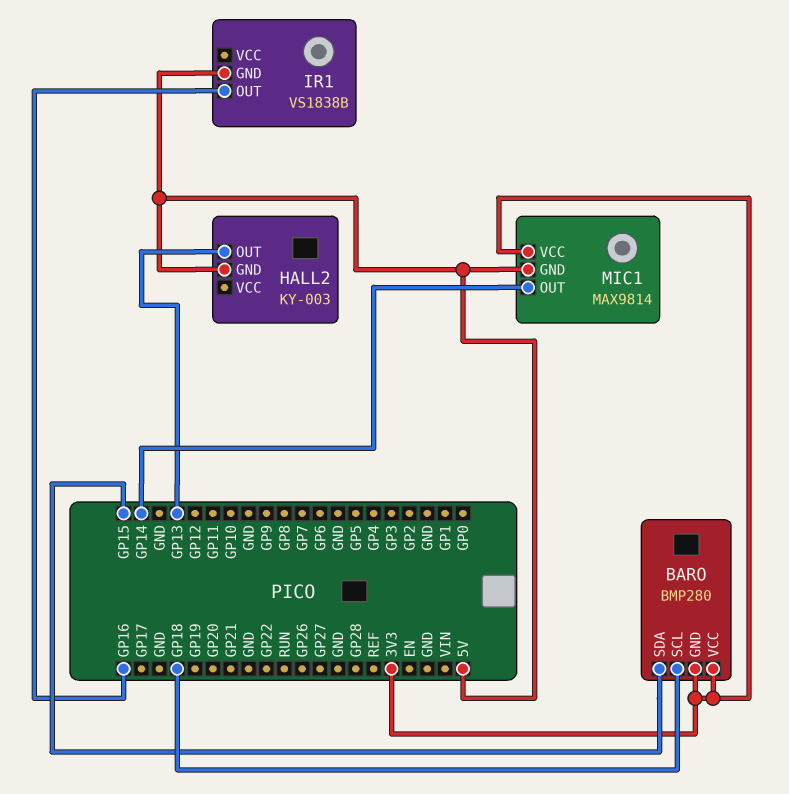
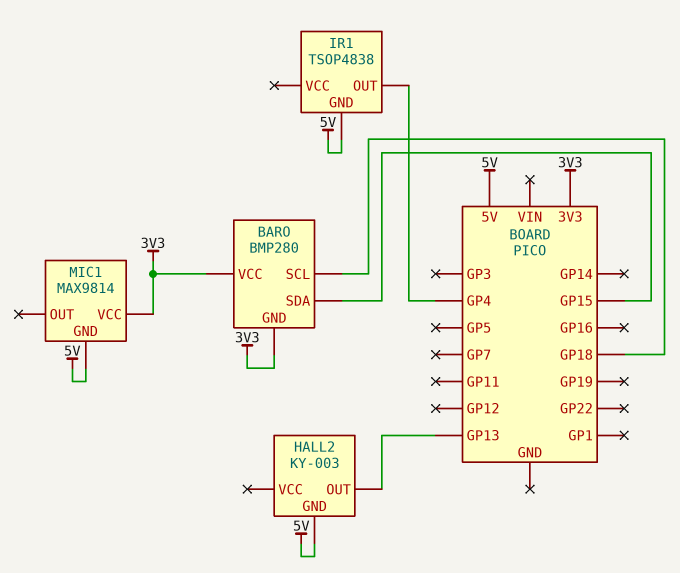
IR1: VS1838B -> TSOP4838
IR1 pin OUT: GP16 -> GP4
MIC1 pin OUT: GP14 -> none

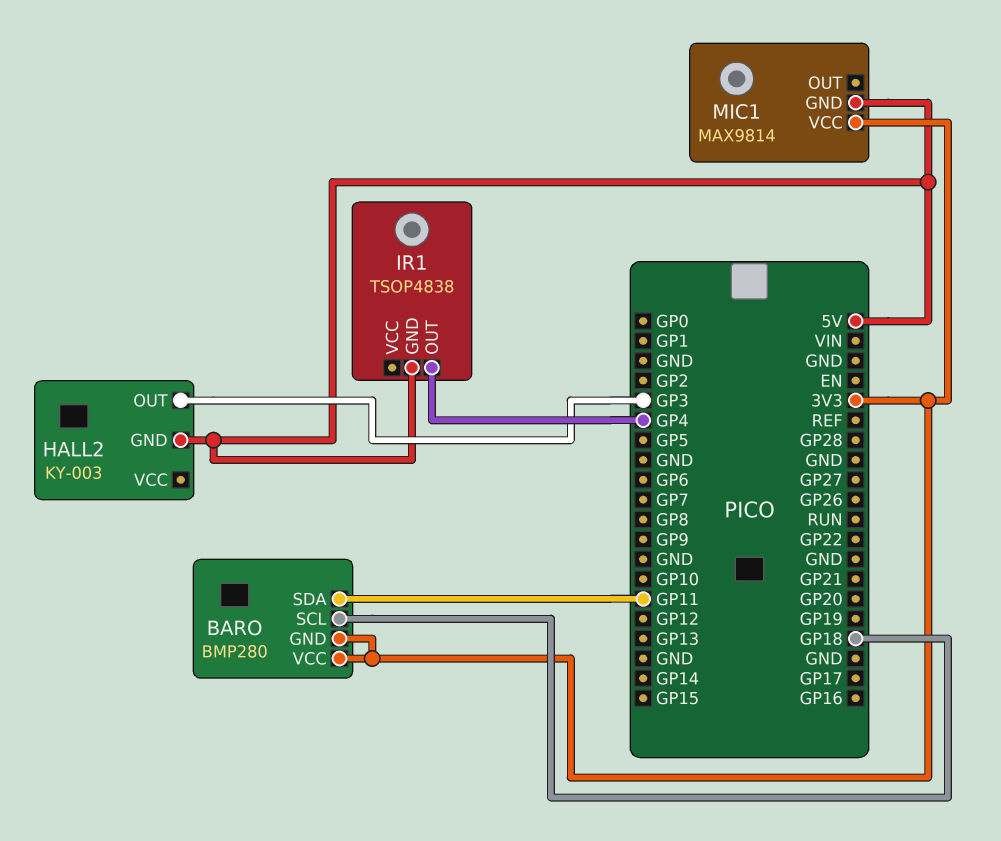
BARO pin SDA: GP15 -> GP11
HALL2 pin OUT: GP13 -> GP3

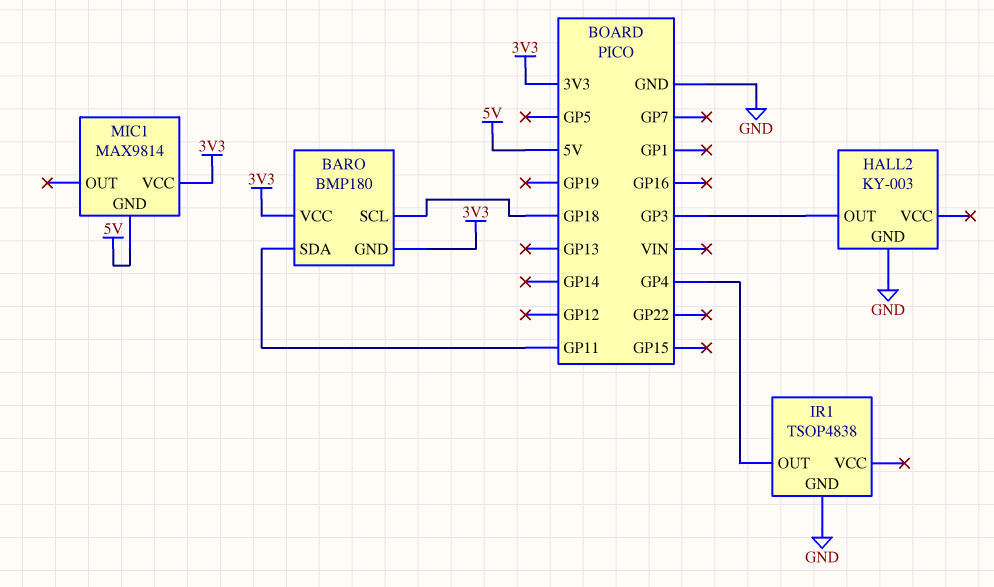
BARO: BMP280 -> BMP180
HALL2 pin GND: 5V -> GND
IR1 pin GND: 5V -> GND

